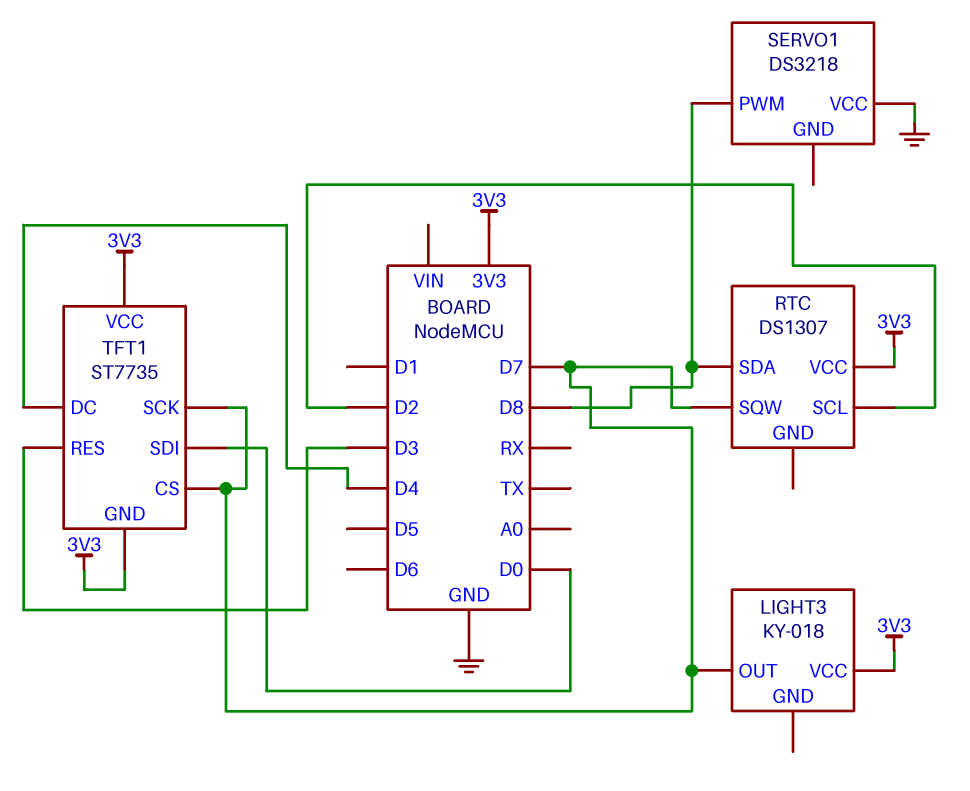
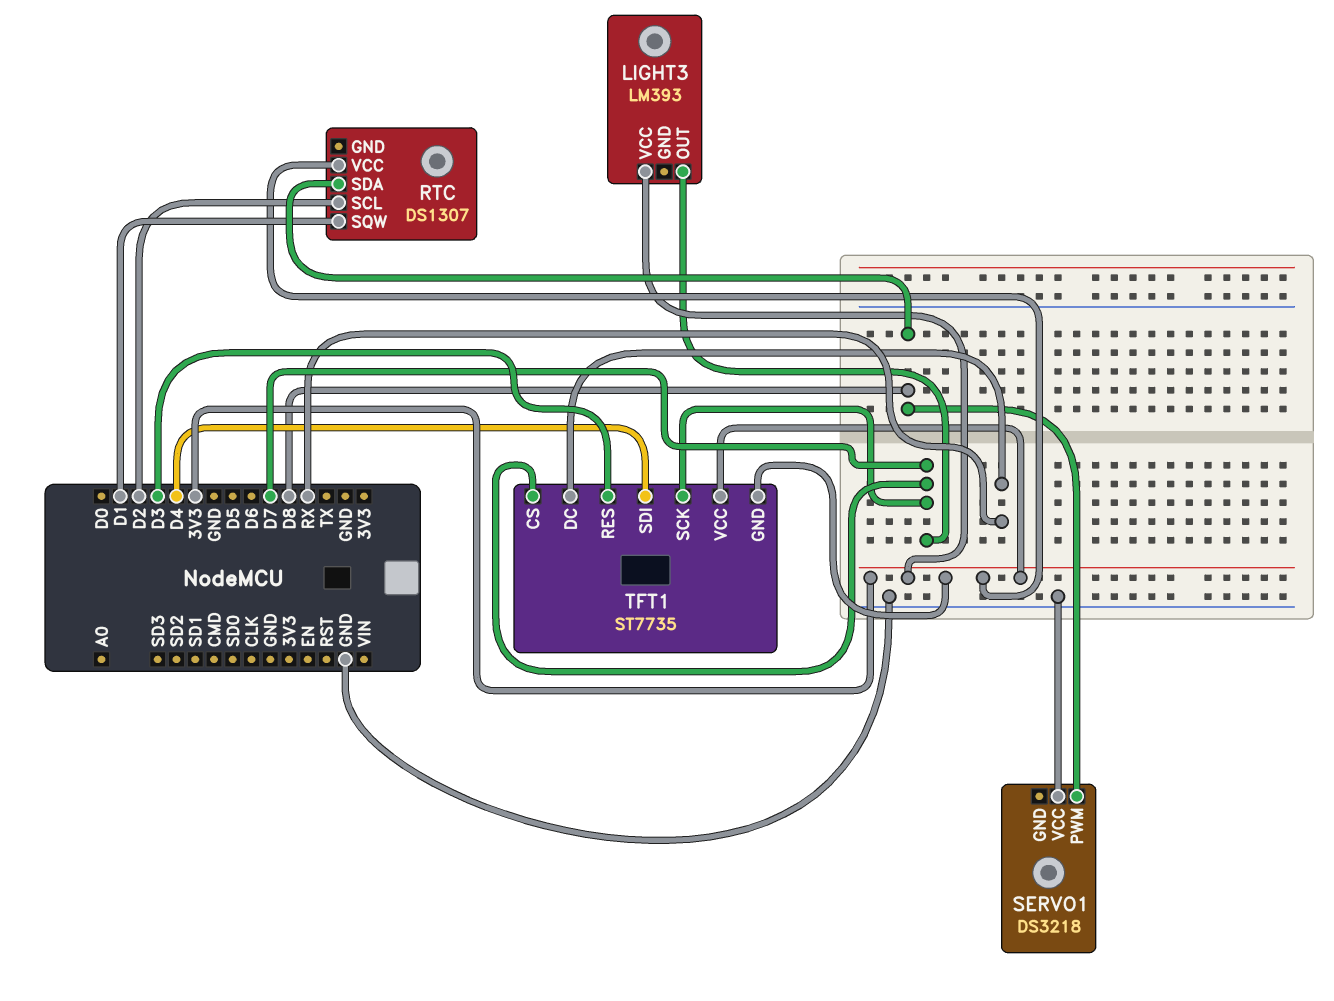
LIGHT3: KY-018 -> LM393
RTC pin SQW: D7 -> D1
TFT1 pin DC: D4 -> RX
TFT1 pin SDI: D0 -> D4

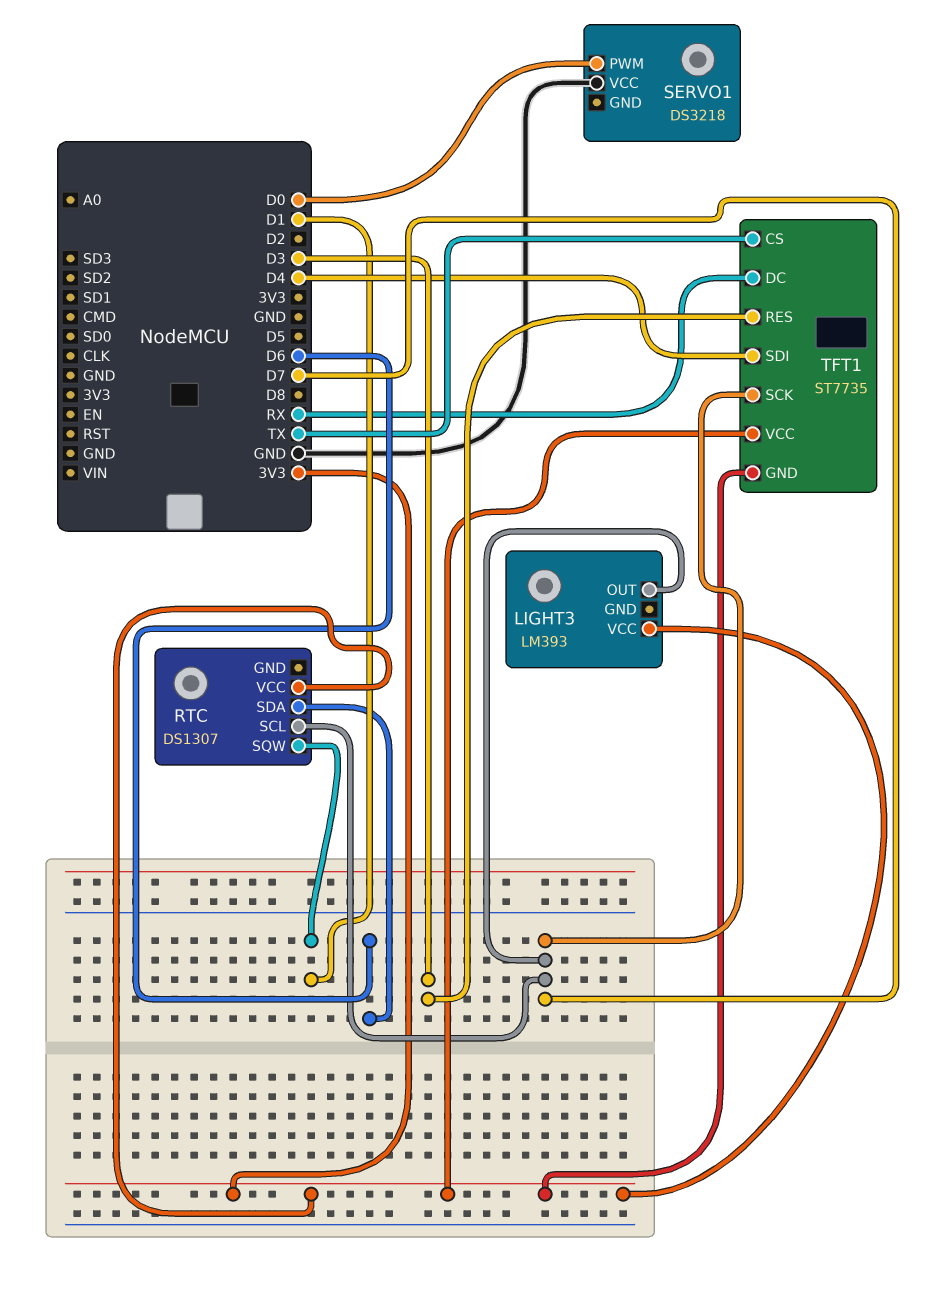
RTC pin SCL: D2 -> D7
RTC pin SDA: D8 -> D6
SERVO1 pin PWM: D8 -> D0
TFT1 pin CS: D7 -> TX

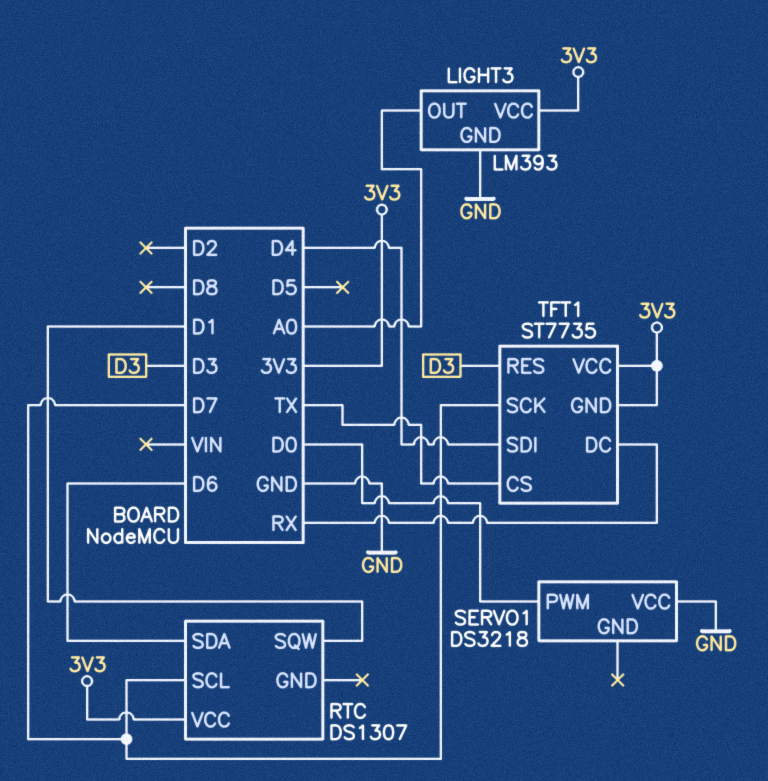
LIGHT3 pin GND: none -> GND
LIGHT3 pin OUT: D7 -> A0

